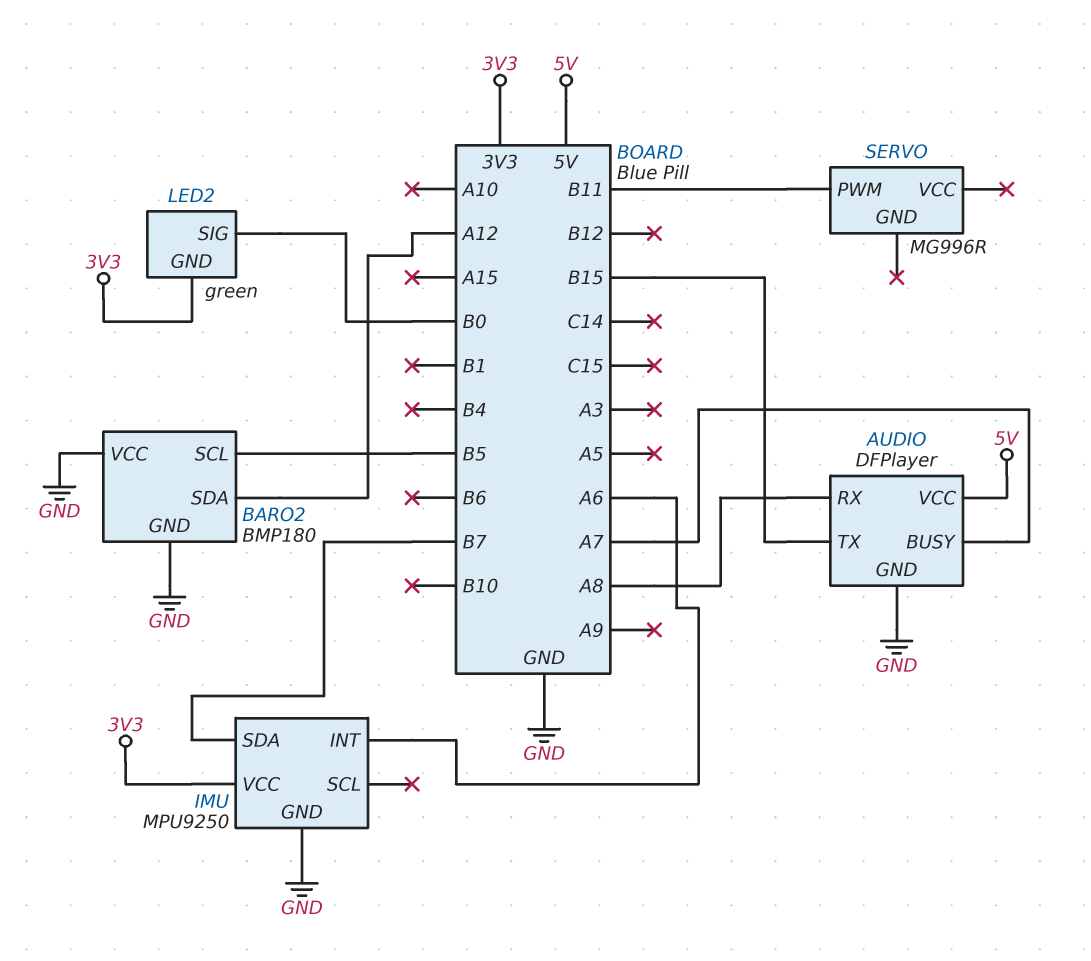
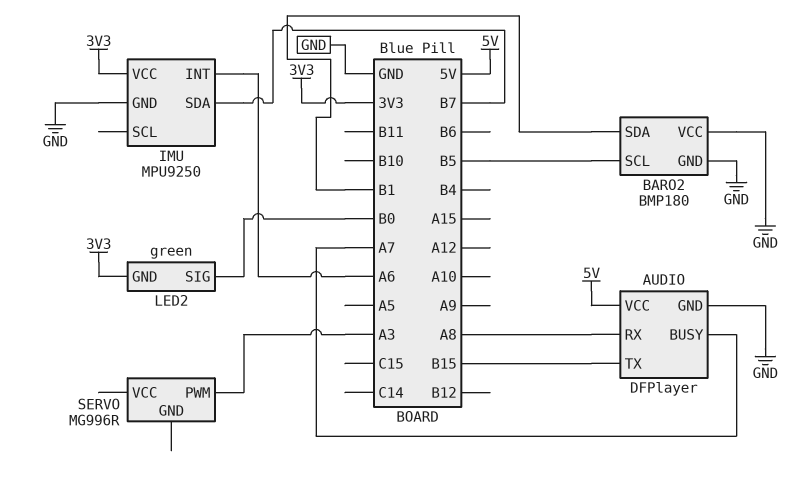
BARO2 pin SDA: A12 -> B1
SERVO pin PWM: B11 -> A3

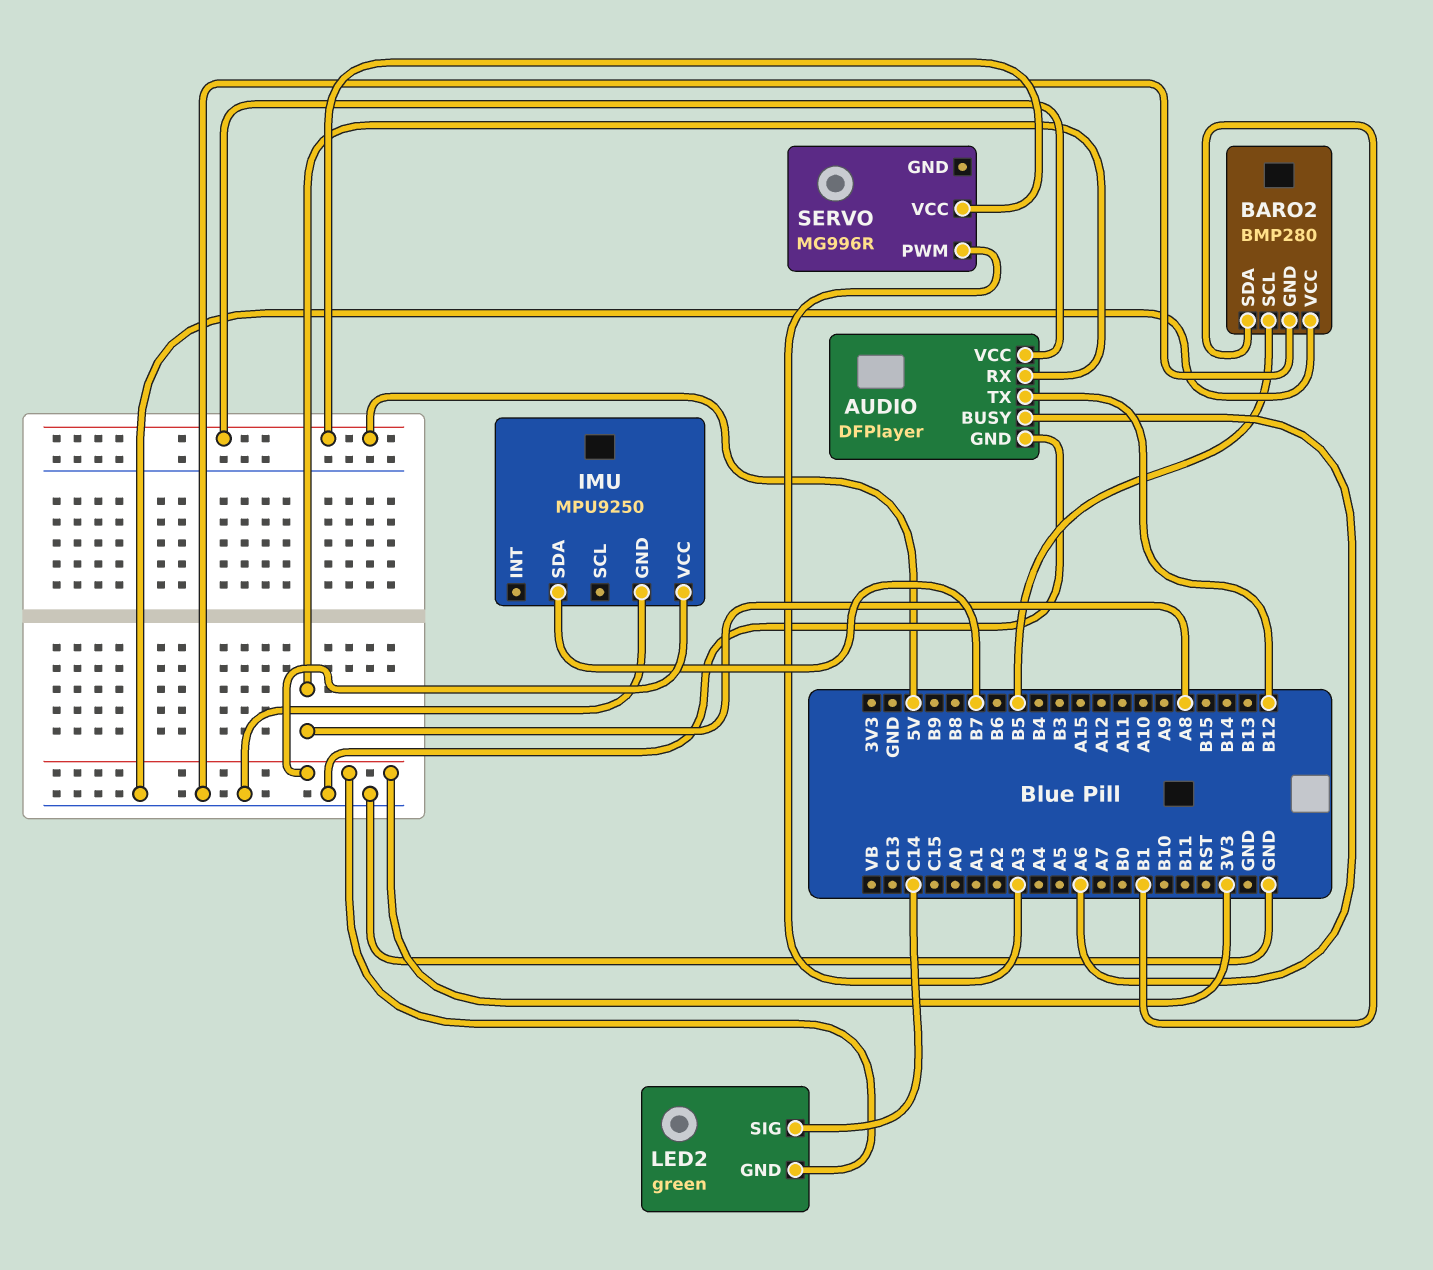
AUDIO pin BUSY: A7 -> A6
AUDIO pin TX: B15 -> B12
BARO2: BMP180 -> BMP280
IMU pin INT: A6 -> none
LED2 pin SIG: B0 -> C14
SERVO pin VCC: none -> 5V

